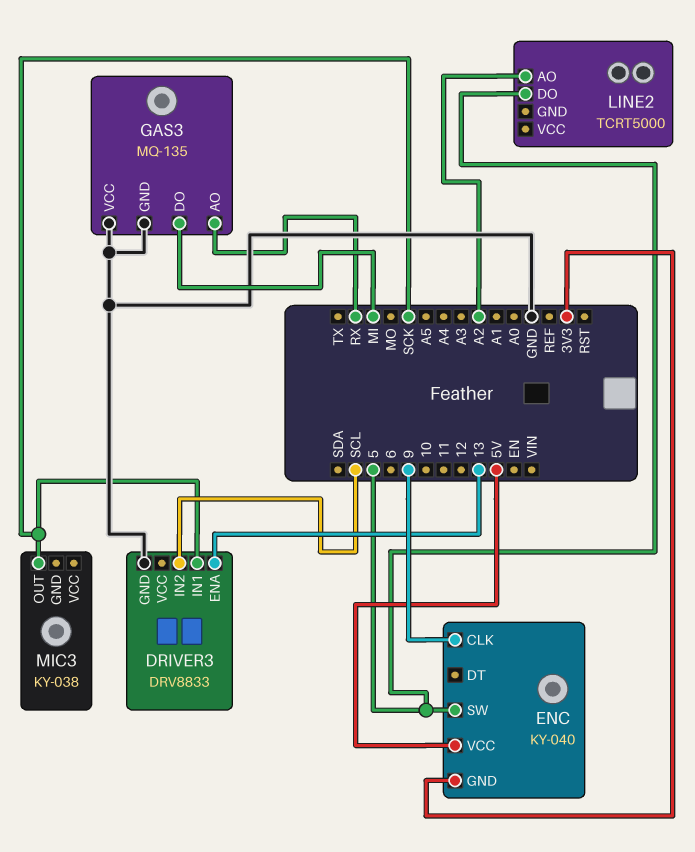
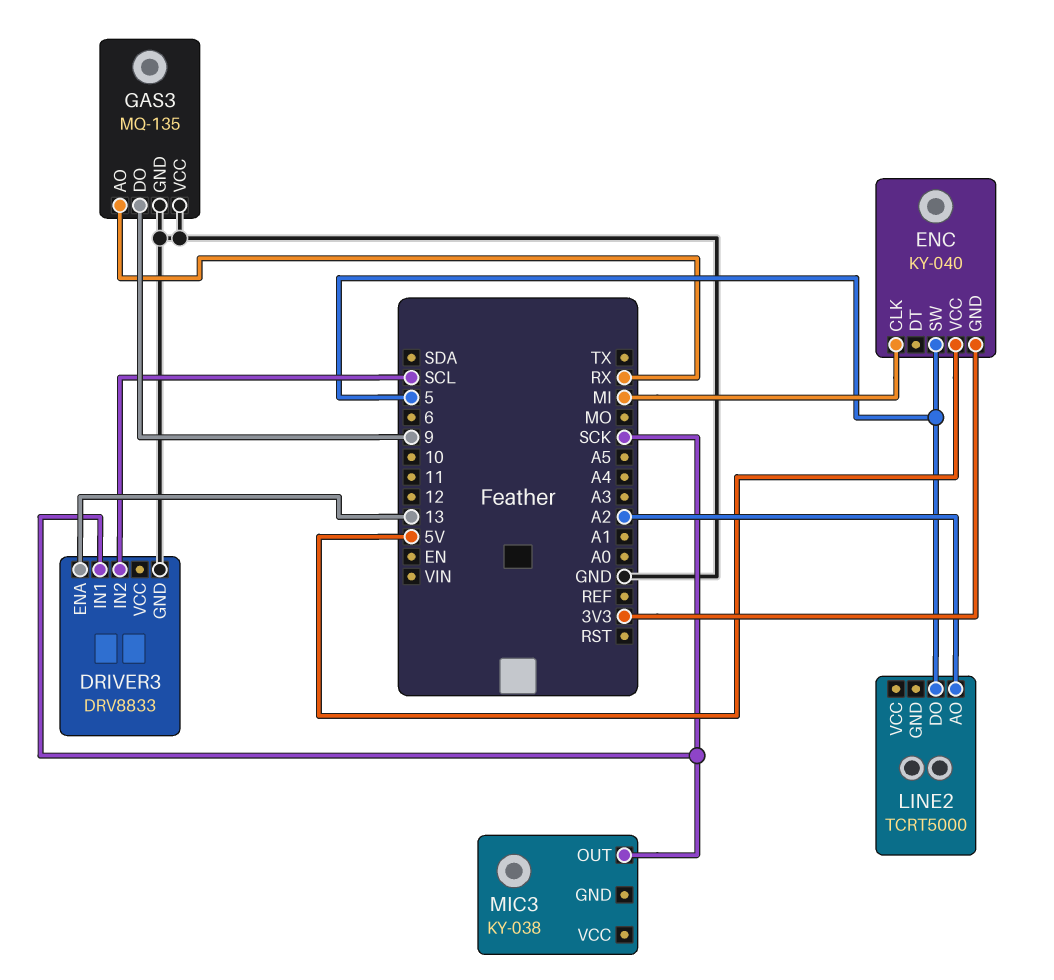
ENC pin CLK: 9 -> MI
GAS3 pin DO: MI -> 9

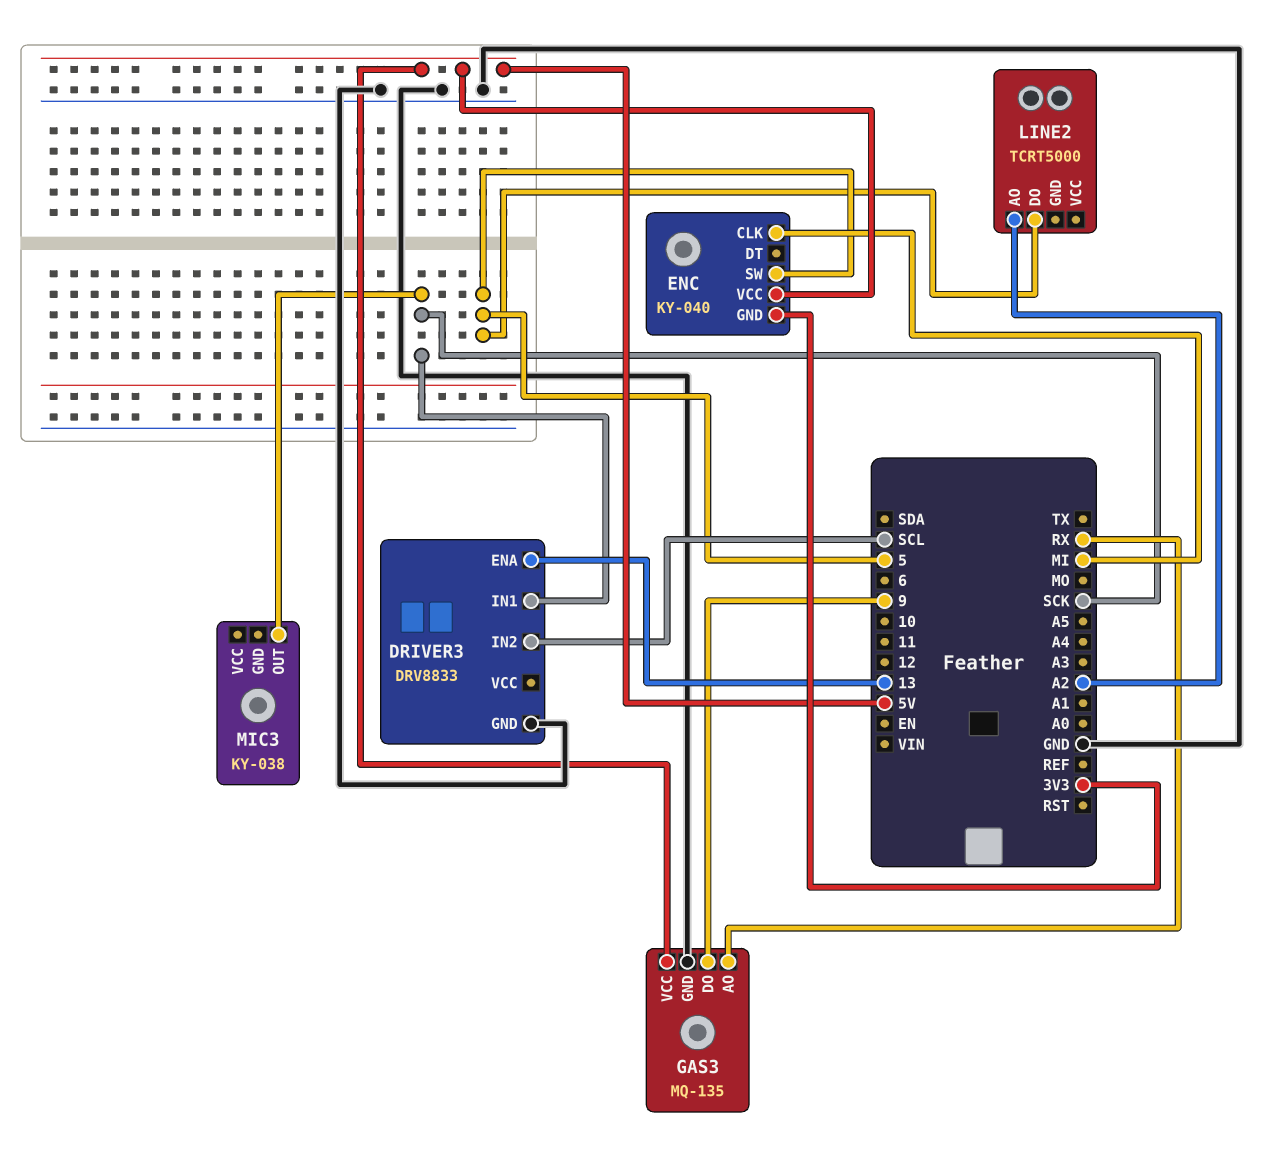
GAS3 pin VCC: GND -> 5V

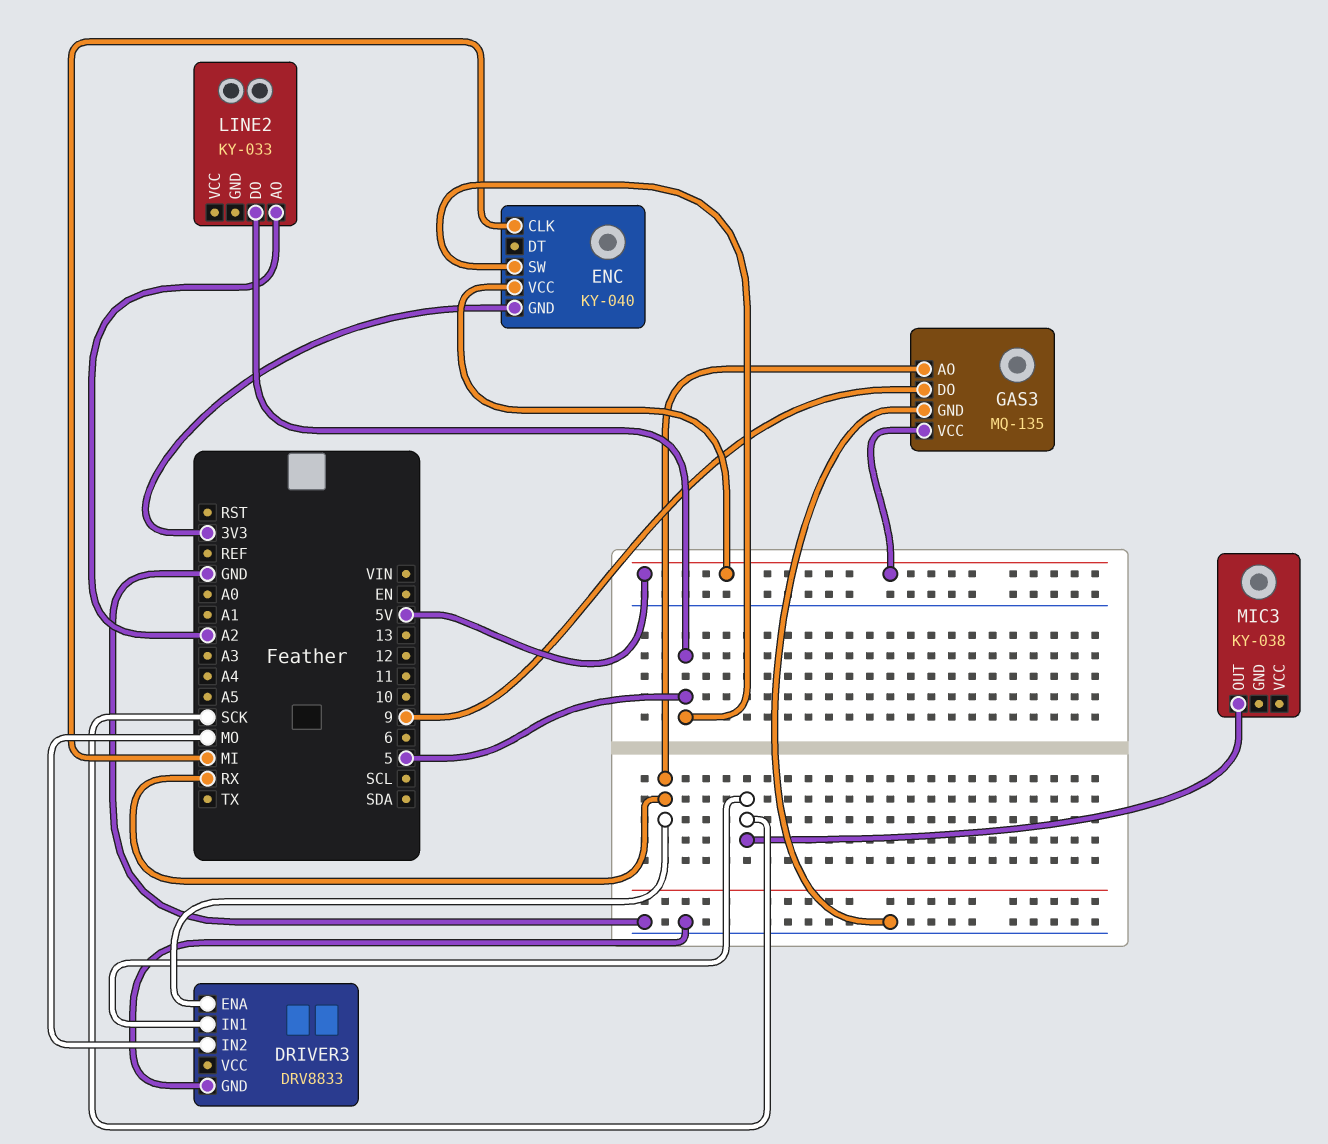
DRIVER3 pin ENA: 13 -> RX
DRIVER3 pin IN2: SCL -> MO
LINE2: TCRT5000 -> KY-033

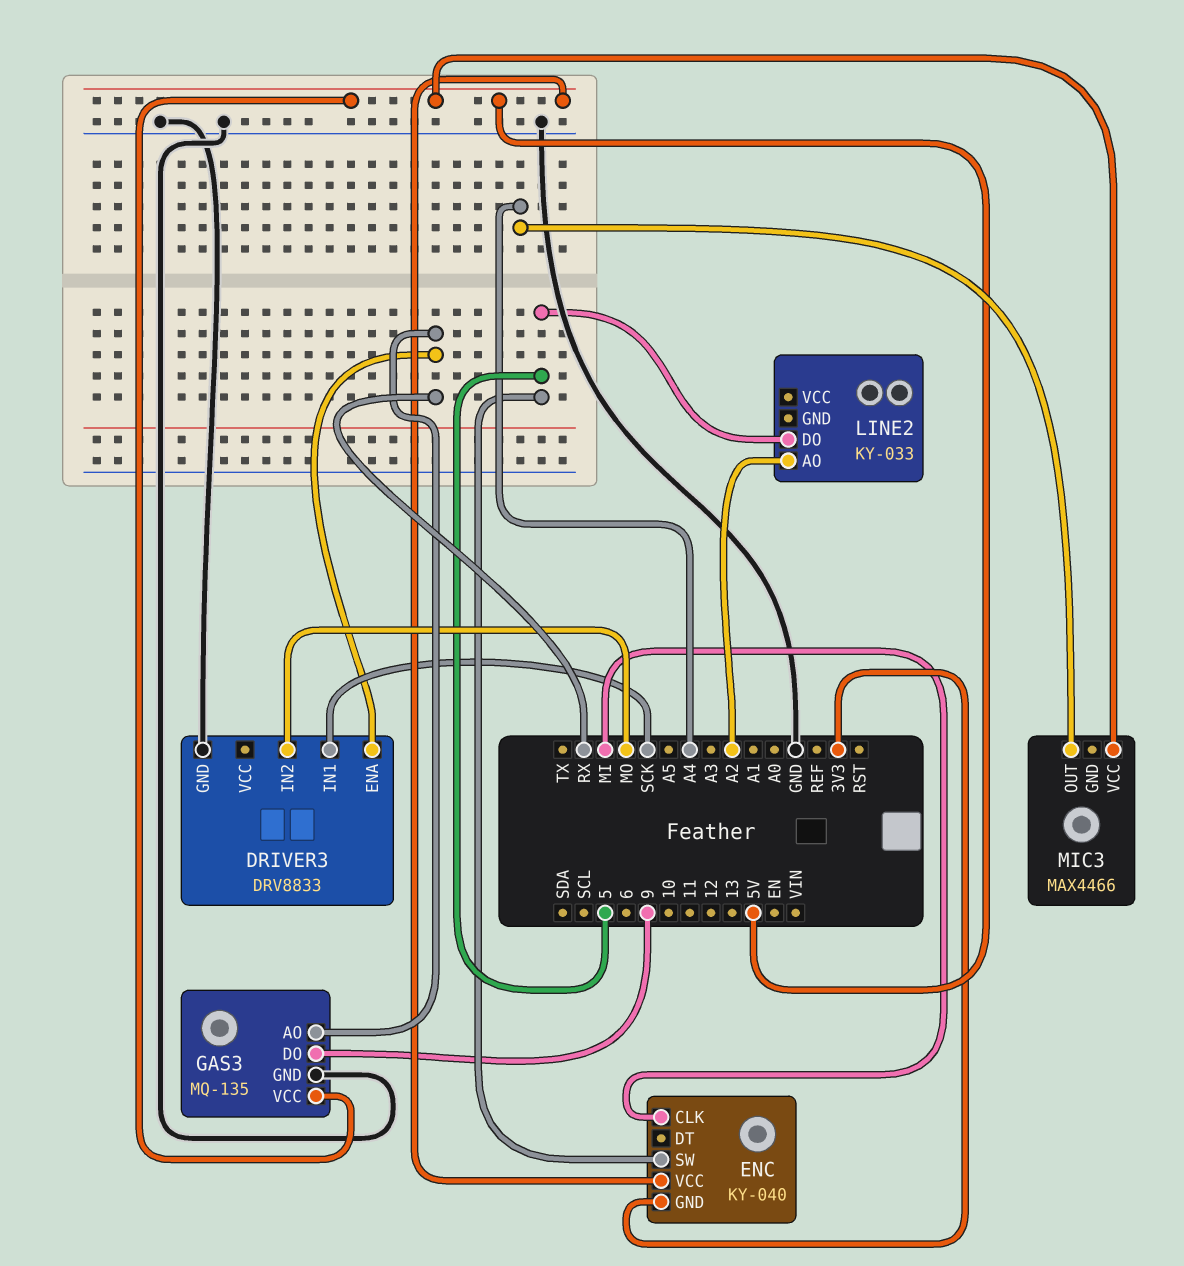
MIC3: KY-038 -> MAX4466
MIC3 pin OUT: SCK -> A4
MIC3 pin VCC: none -> 5V

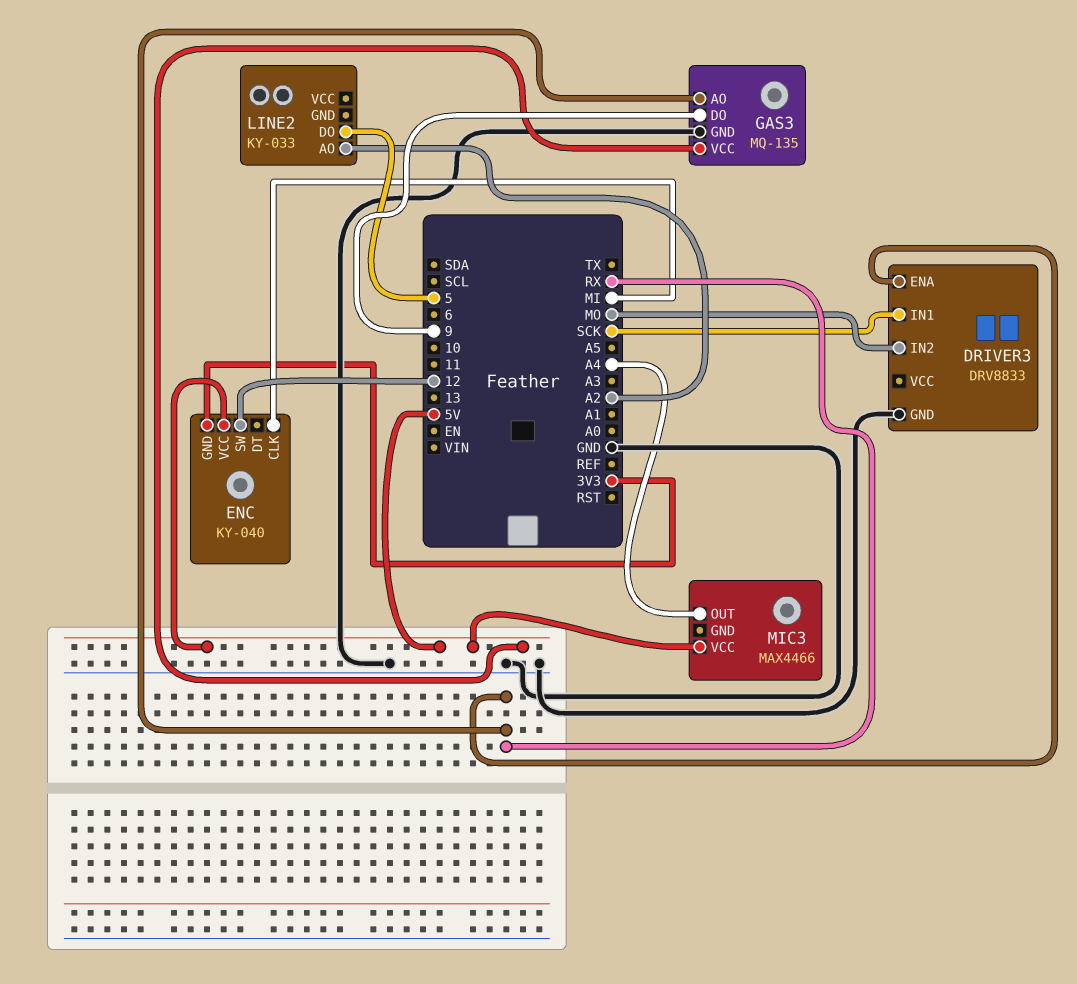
ENC pin SW: 5 -> 12

